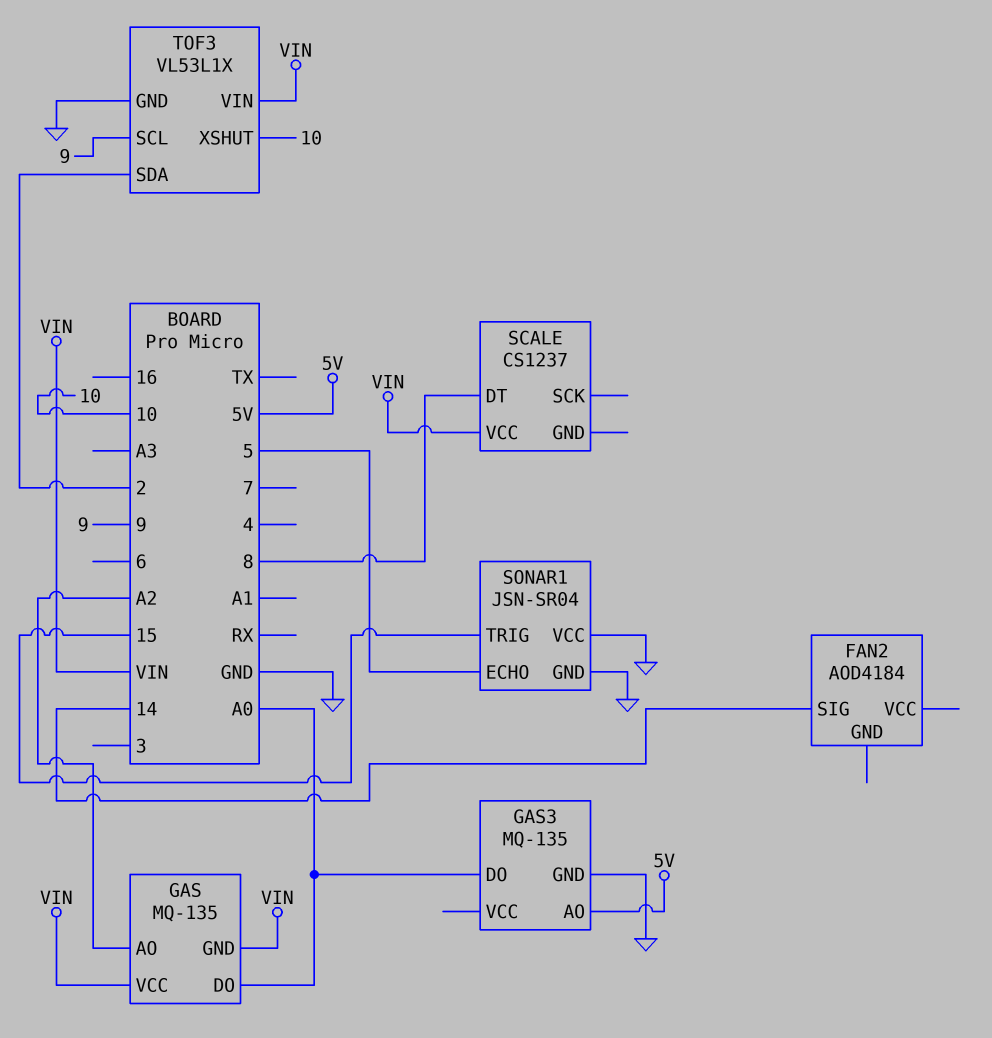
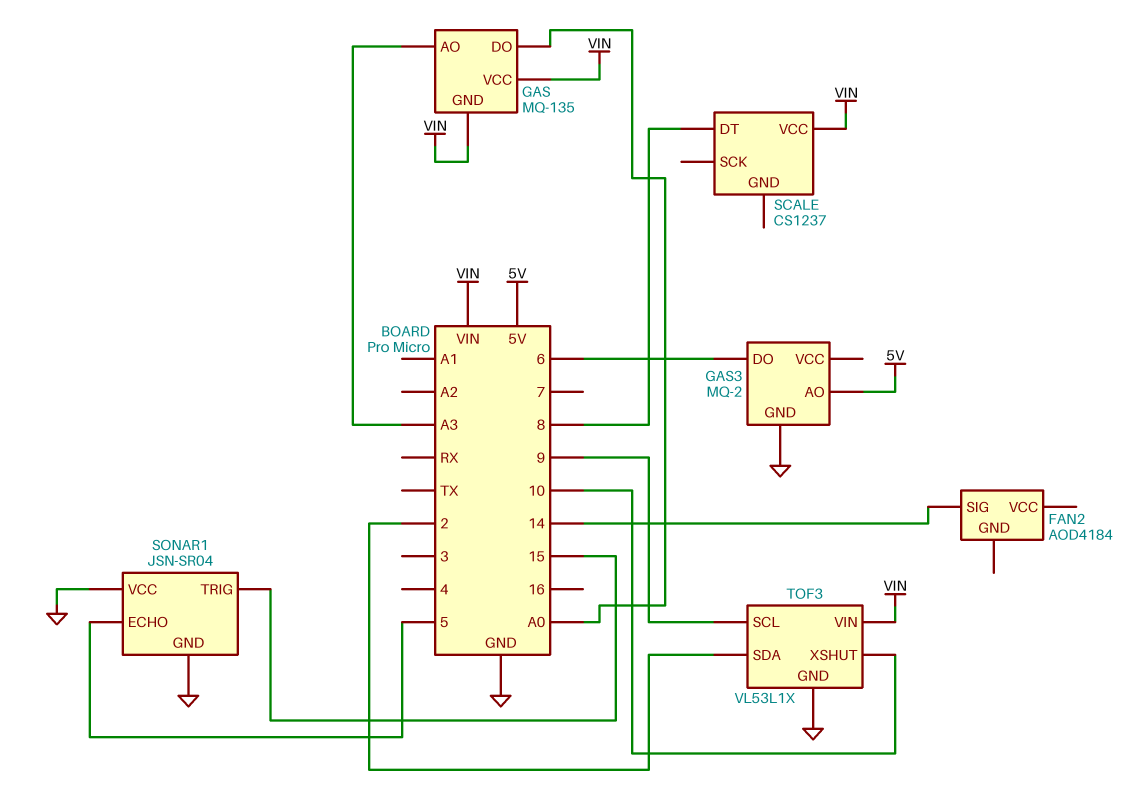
GAS pin AO: A2 -> A3
GAS3: MQ-135 -> MQ-2
GAS3 pin DO: A0 -> 6

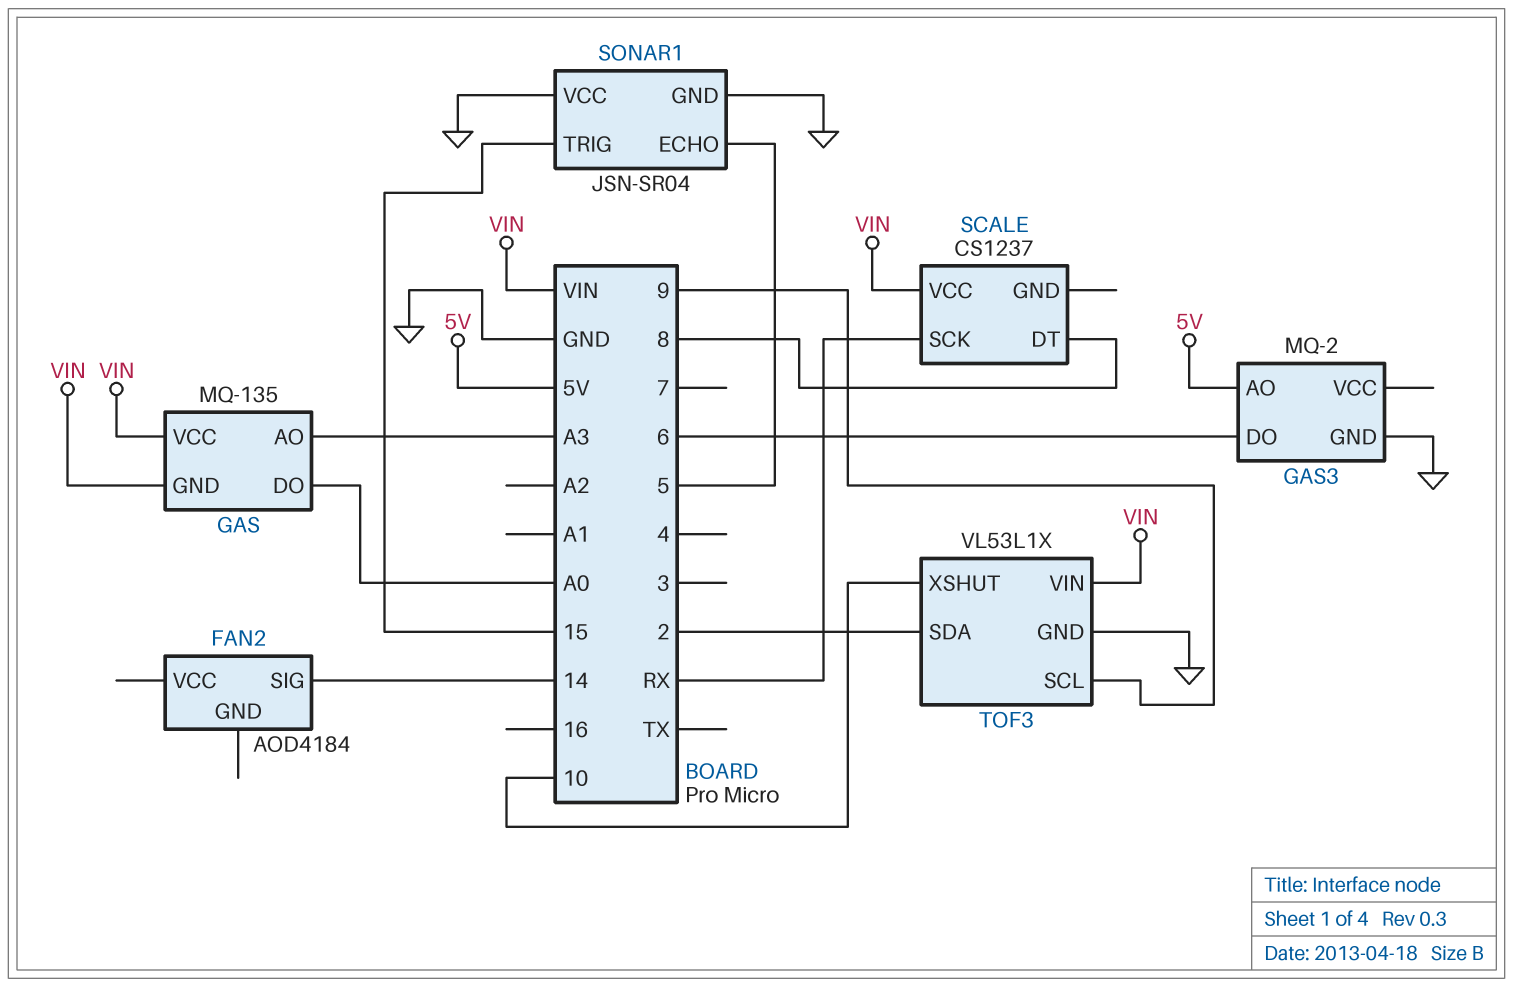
SCALE pin SCK: none -> RX

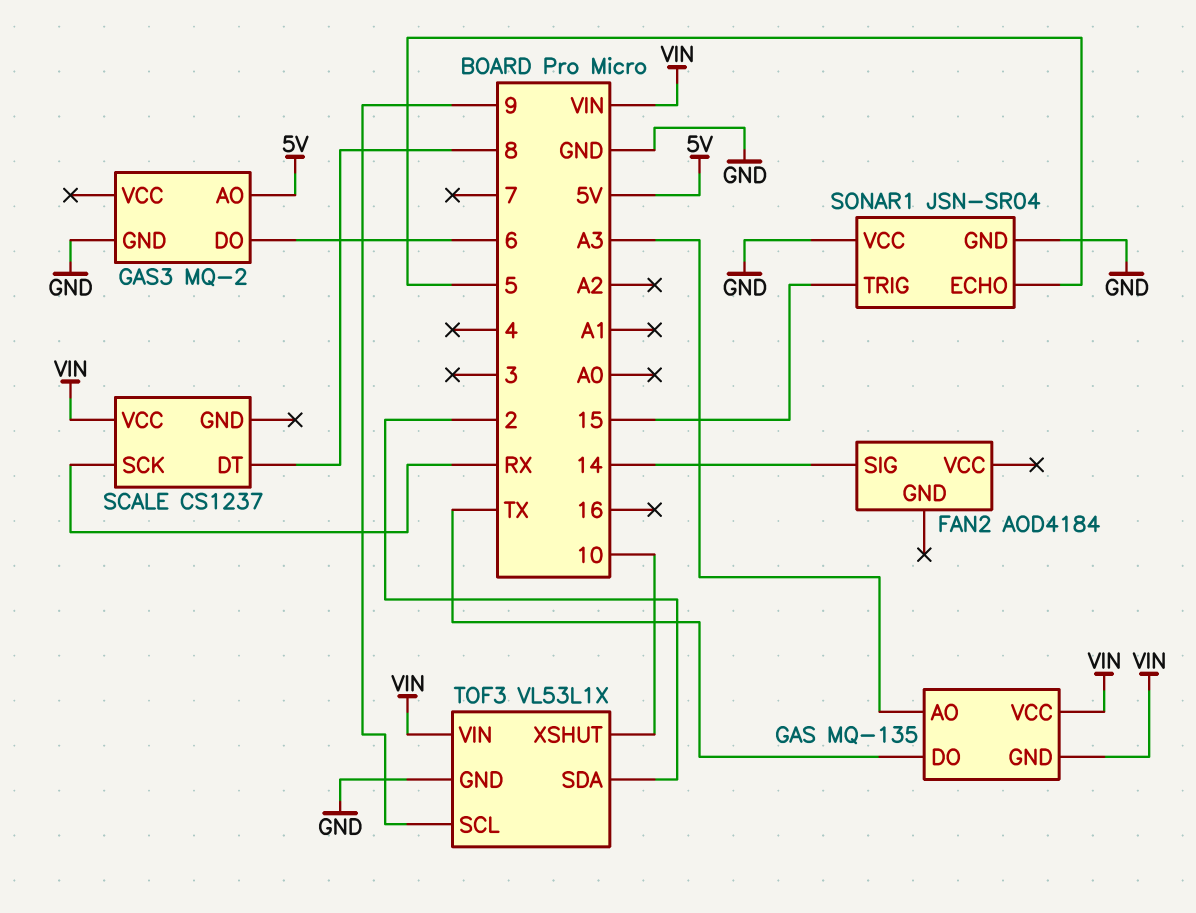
GAS pin DO: A0 -> TX

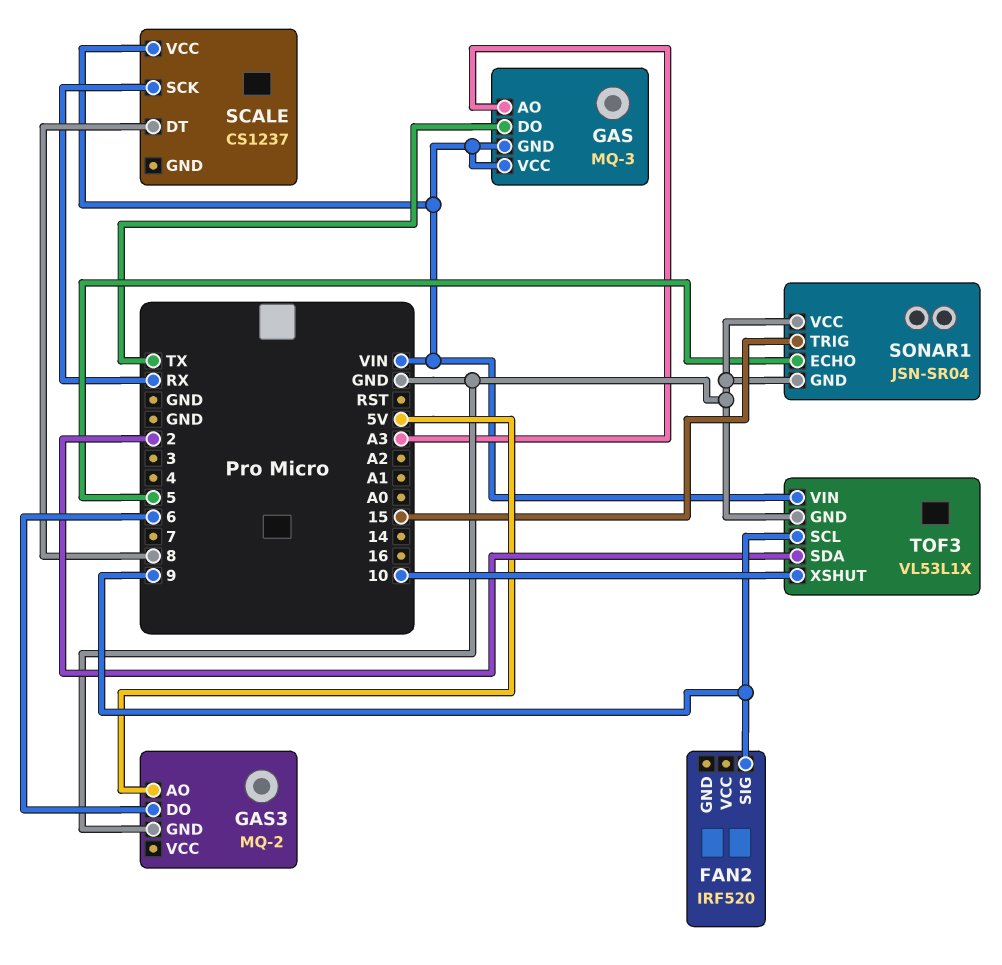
FAN2: AOD4184 -> IRF520
FAN2 pin SIG: 14 -> 9
GAS: MQ-135 -> MQ-3

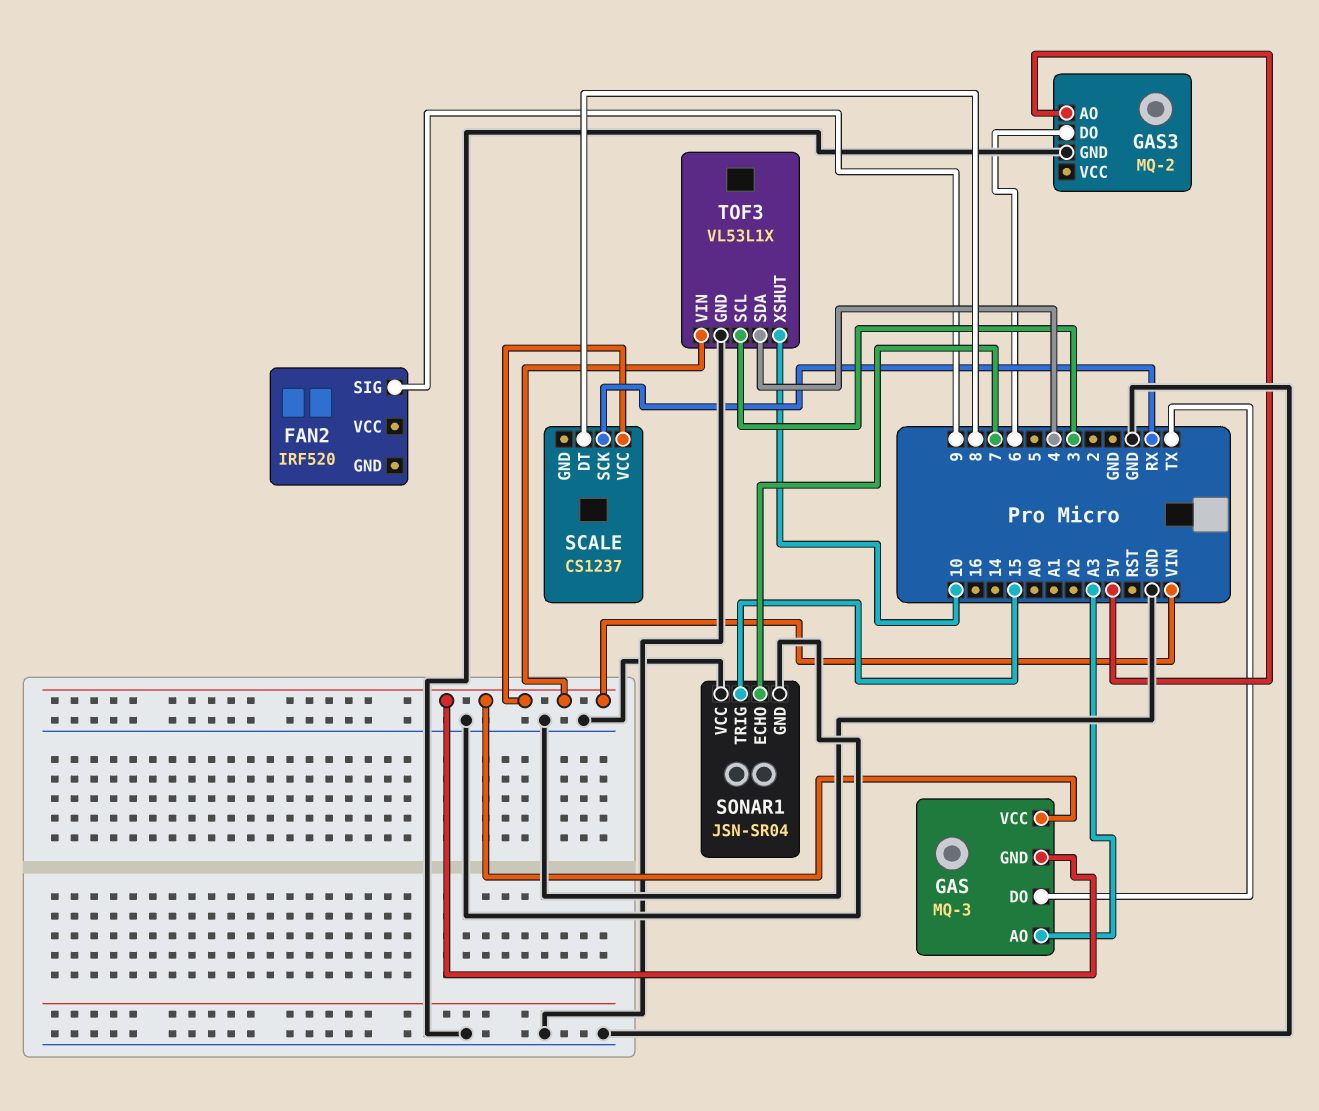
SONAR1 pin ECHO: 5 -> 7
TOF3 pin SCL: 9 -> 3
TOF3 pin SDA: 2 -> 4

